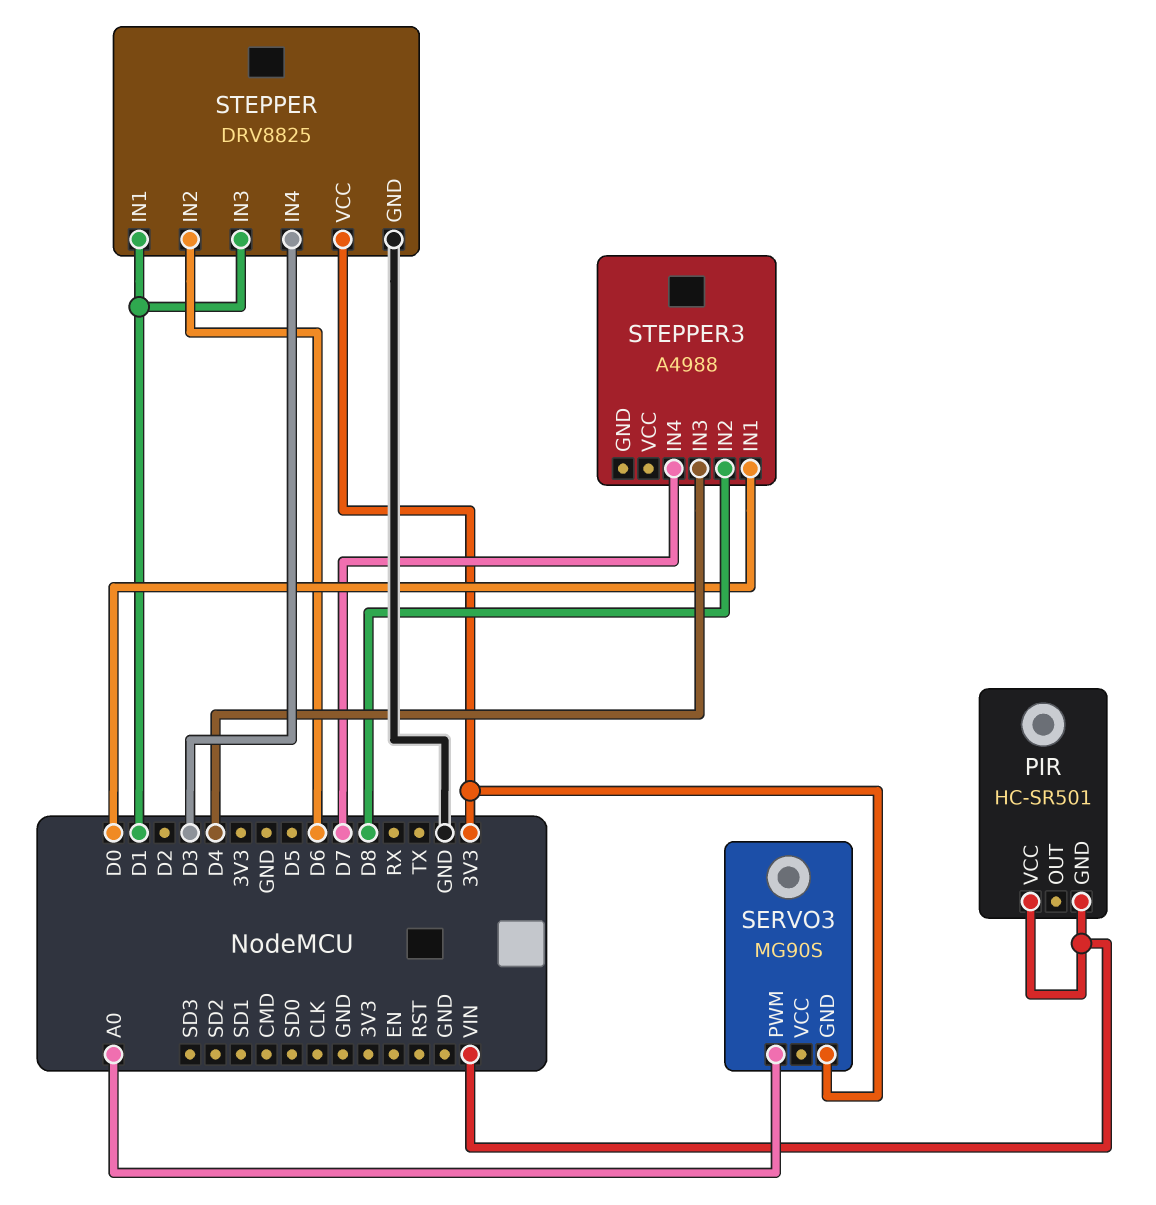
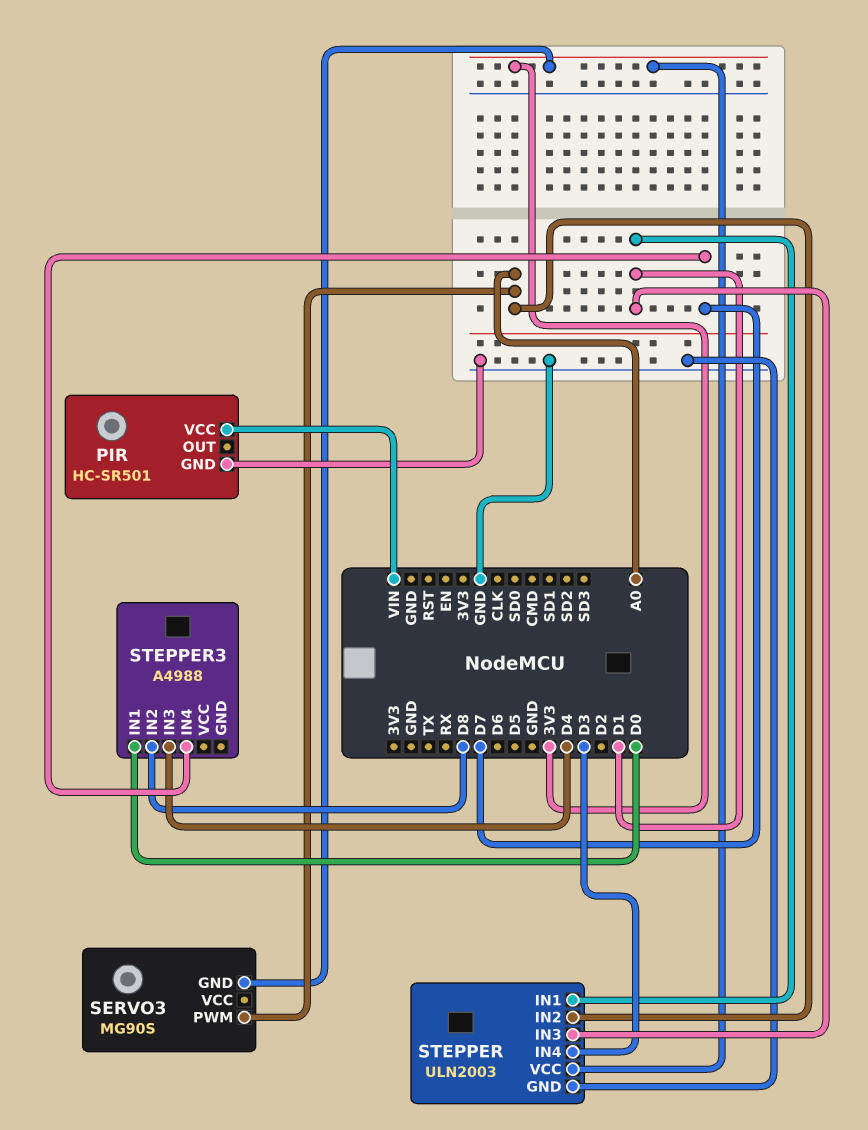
PIR pin GND: VIN -> GND
STEPPER: DRV8825 -> ULN2003
STEPPER pin IN2: D6 -> A0

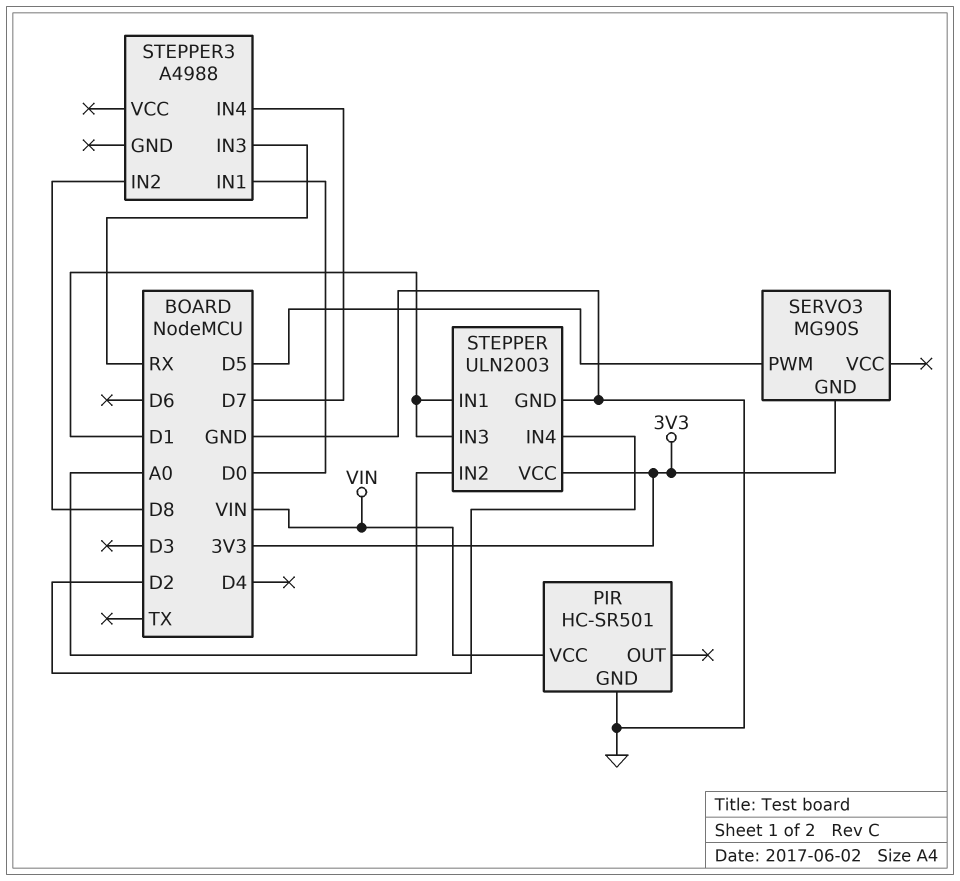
SERVO3 pin PWM: A0 -> D5
STEPPER pin IN4: D3 -> D2
STEPPER3 pin IN3: D4 -> RX

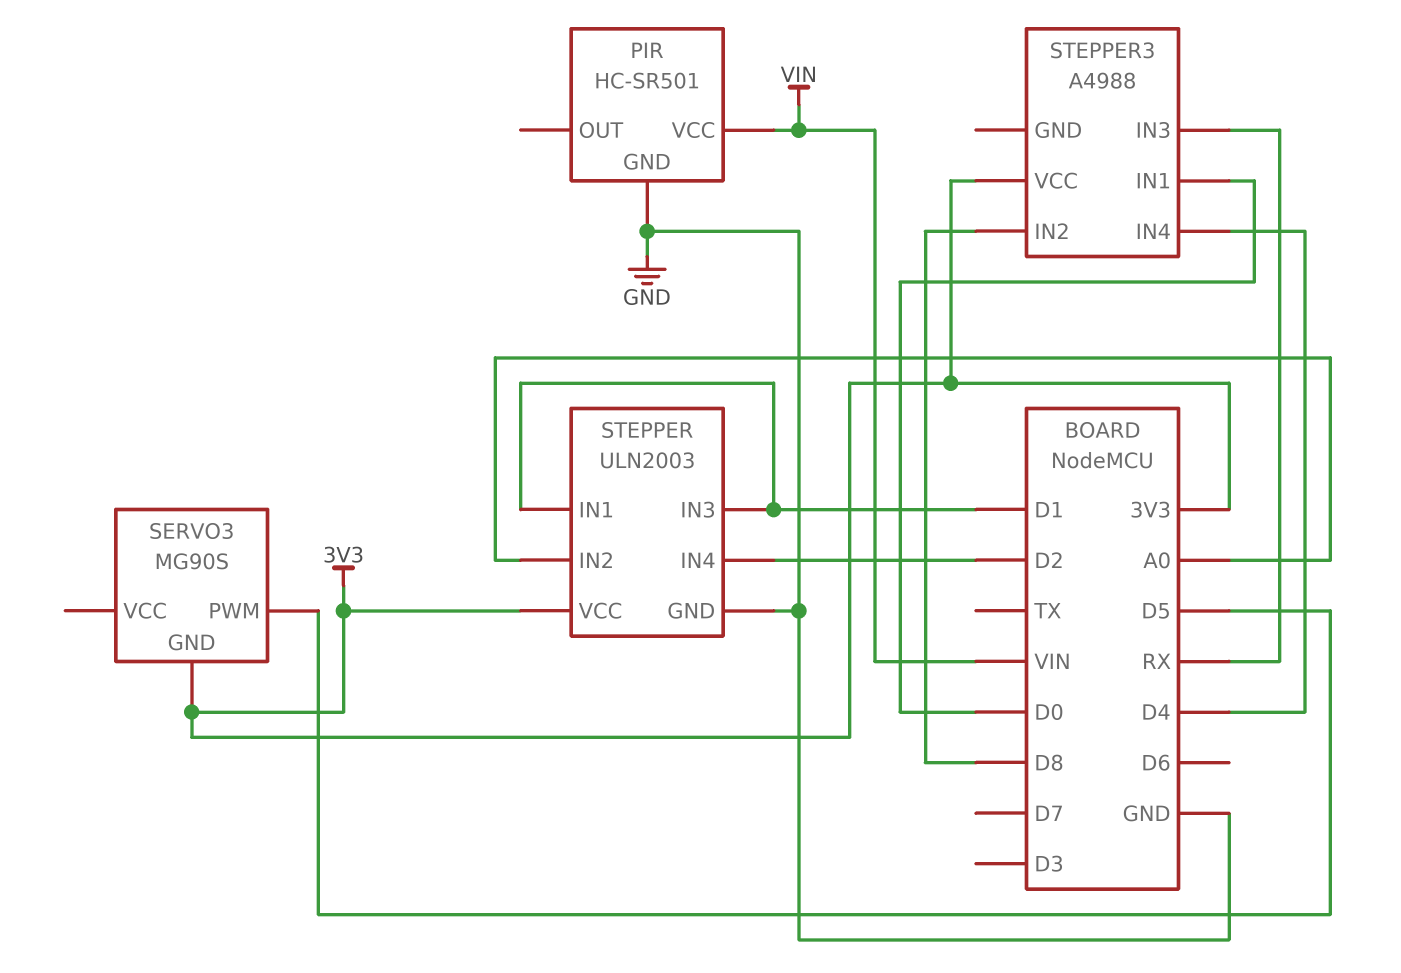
STEPPER3 pin IN4: D7 -> D4
STEPPER3 pin VCC: none -> 3V3

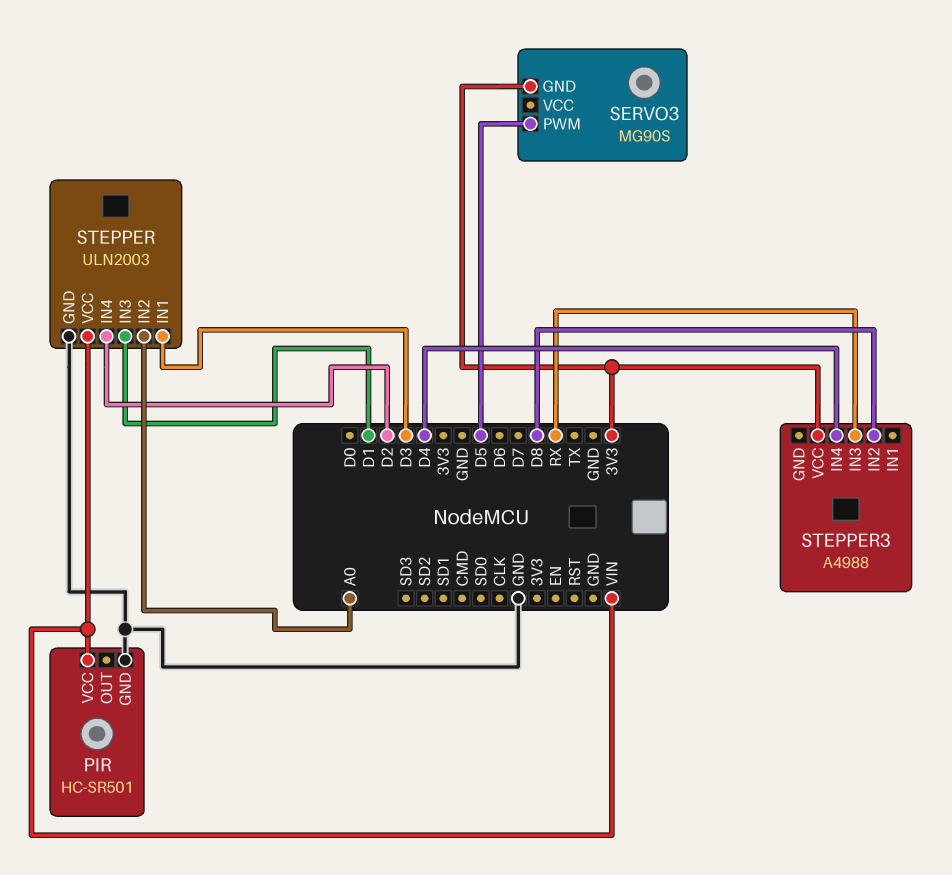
STEPPER pin IN1: D1 -> D3
STEPPER pin VCC: 3V3 -> VIN
STEPPER3 pin IN1: D0 -> none

